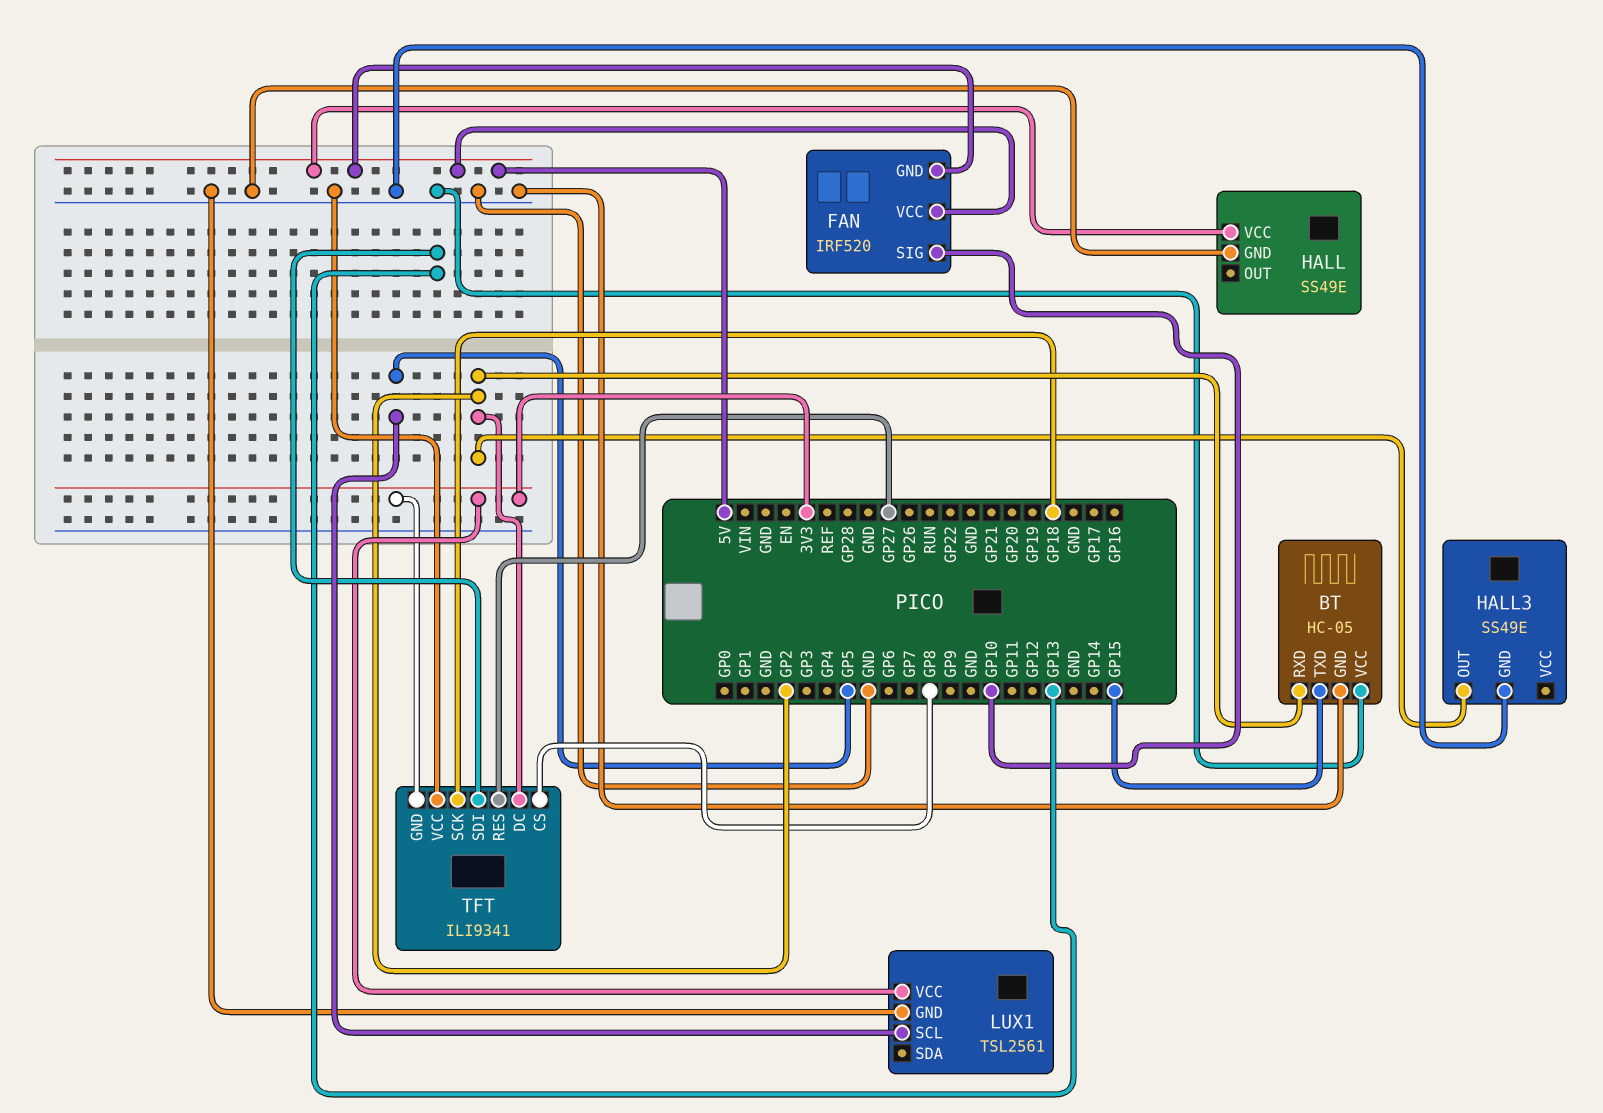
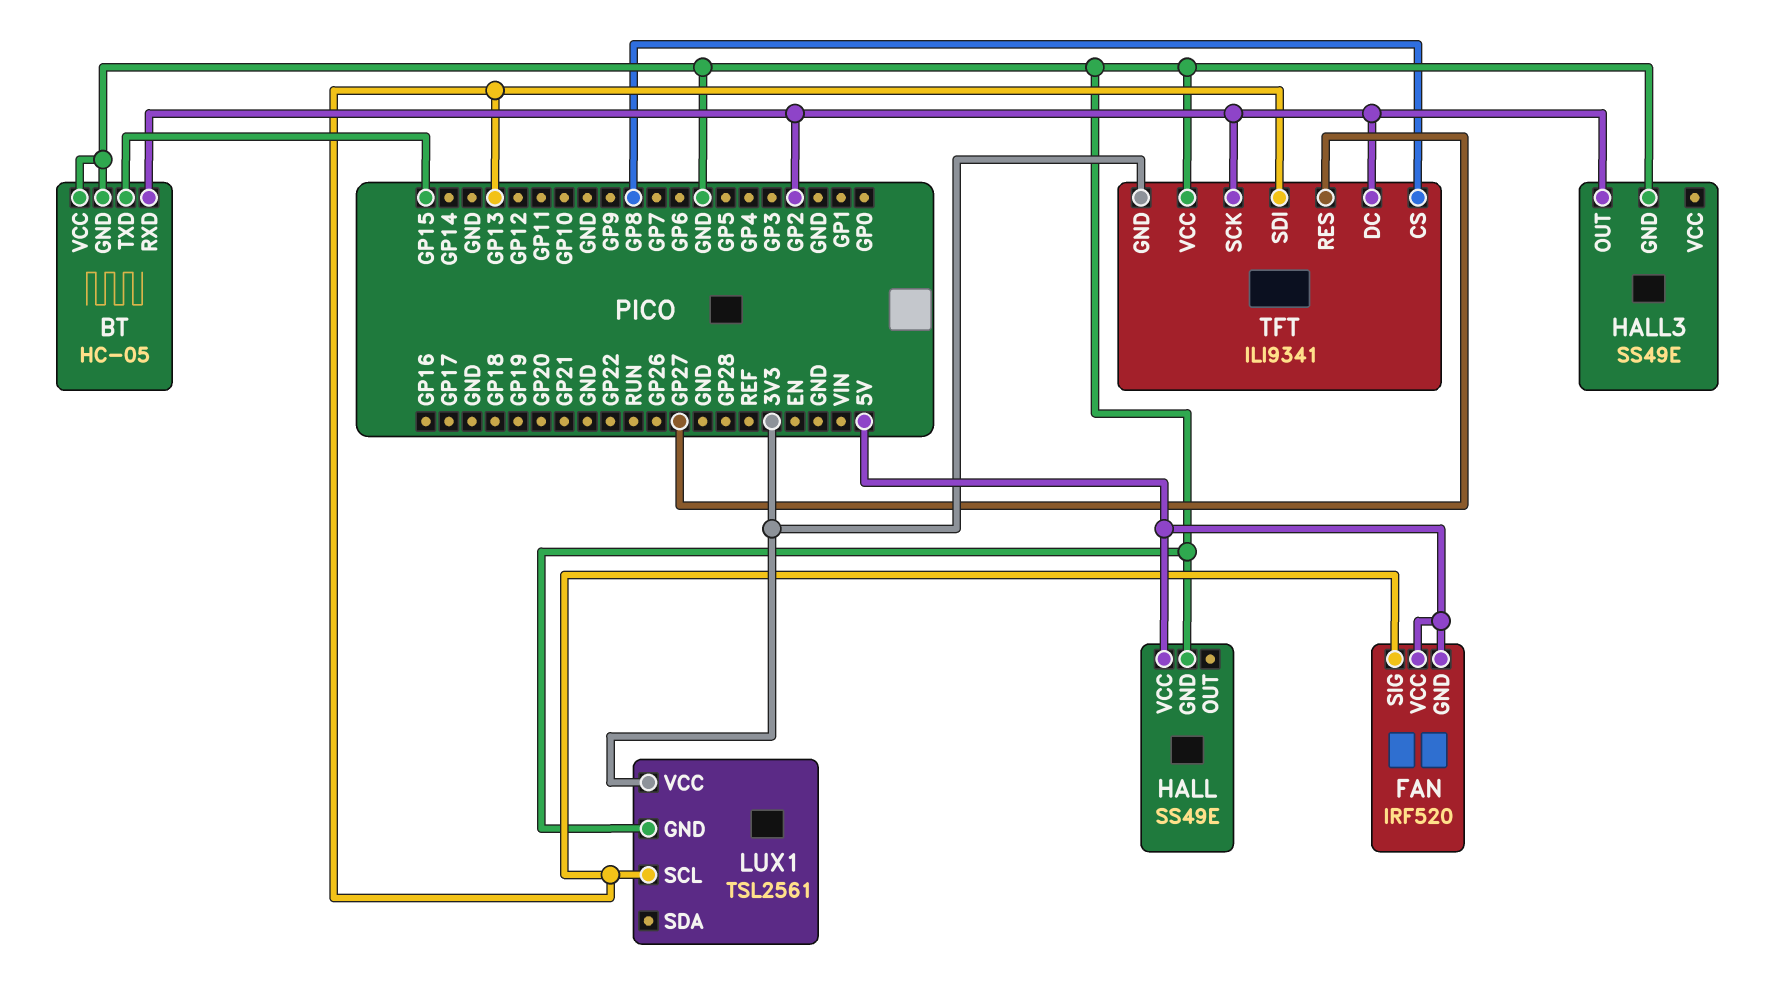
FAN pin SIG: GP10 -> GP13
LUX1 pin SCL: GP5 -> GP13
TFT pin SCK: GP18 -> GP2

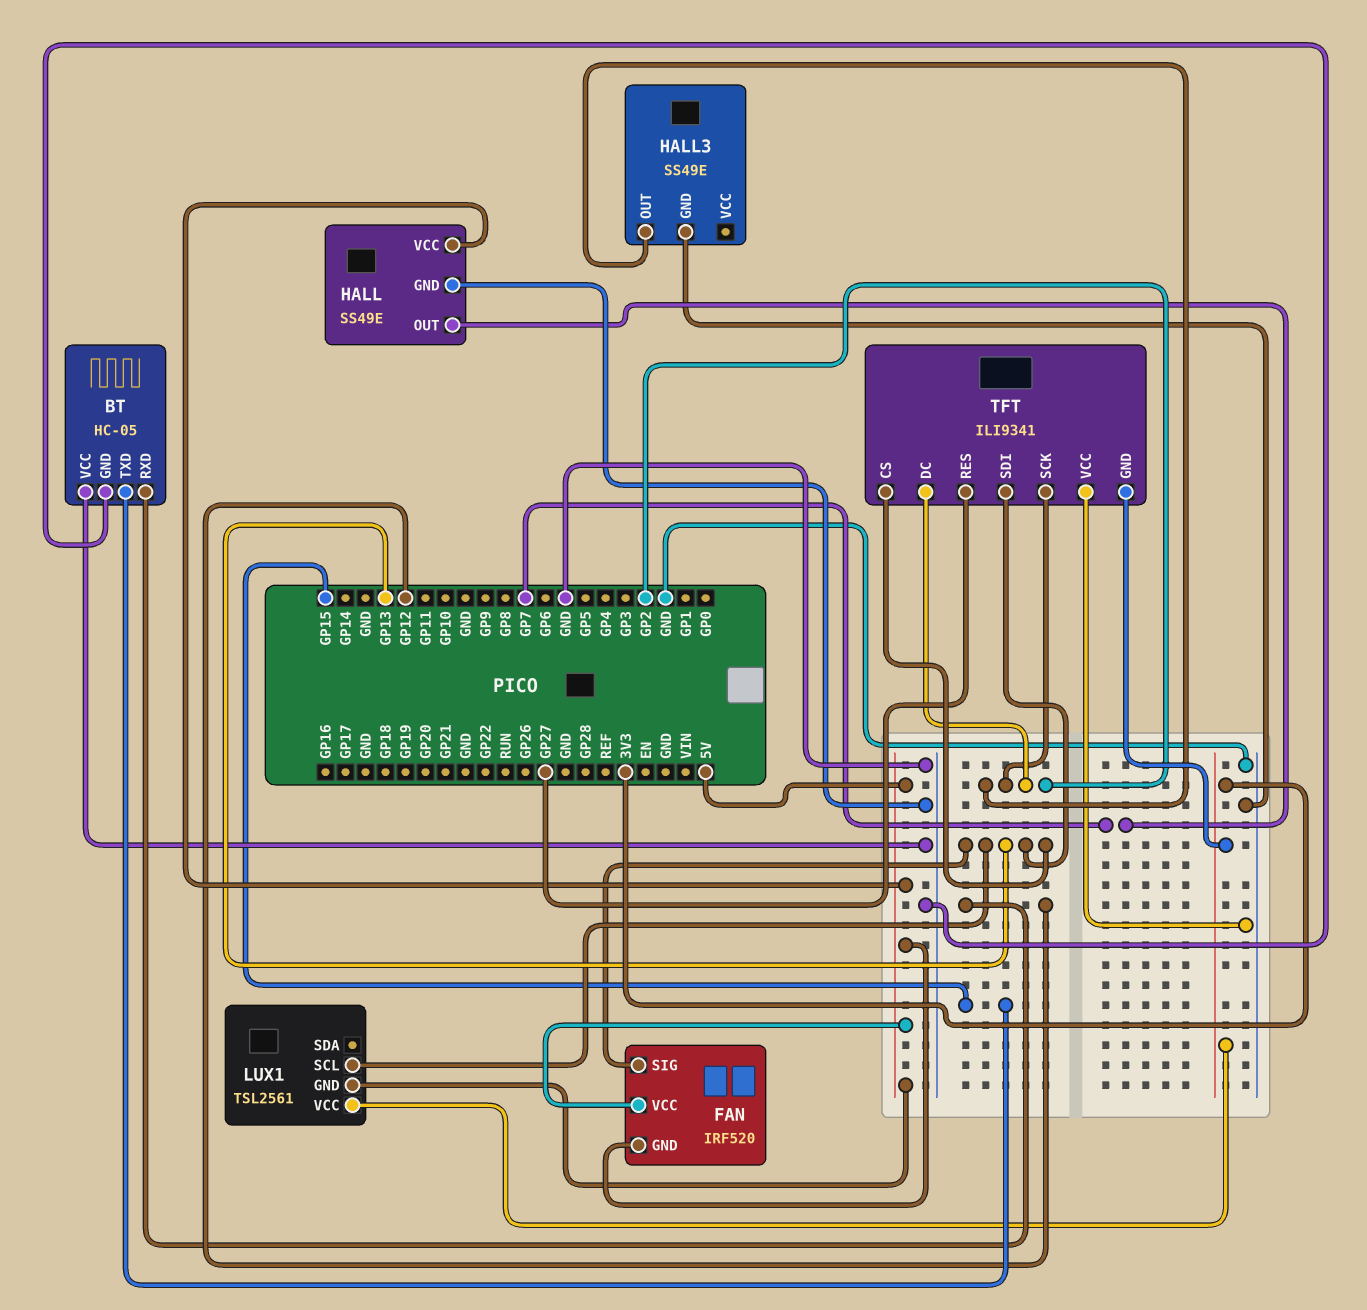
BT pin RXD: GP2 -> GP12
HALL pin OUT: none -> GP7
LUX1 pin GND: GND -> 5V
TFT pin CS: GP8 -> GP13

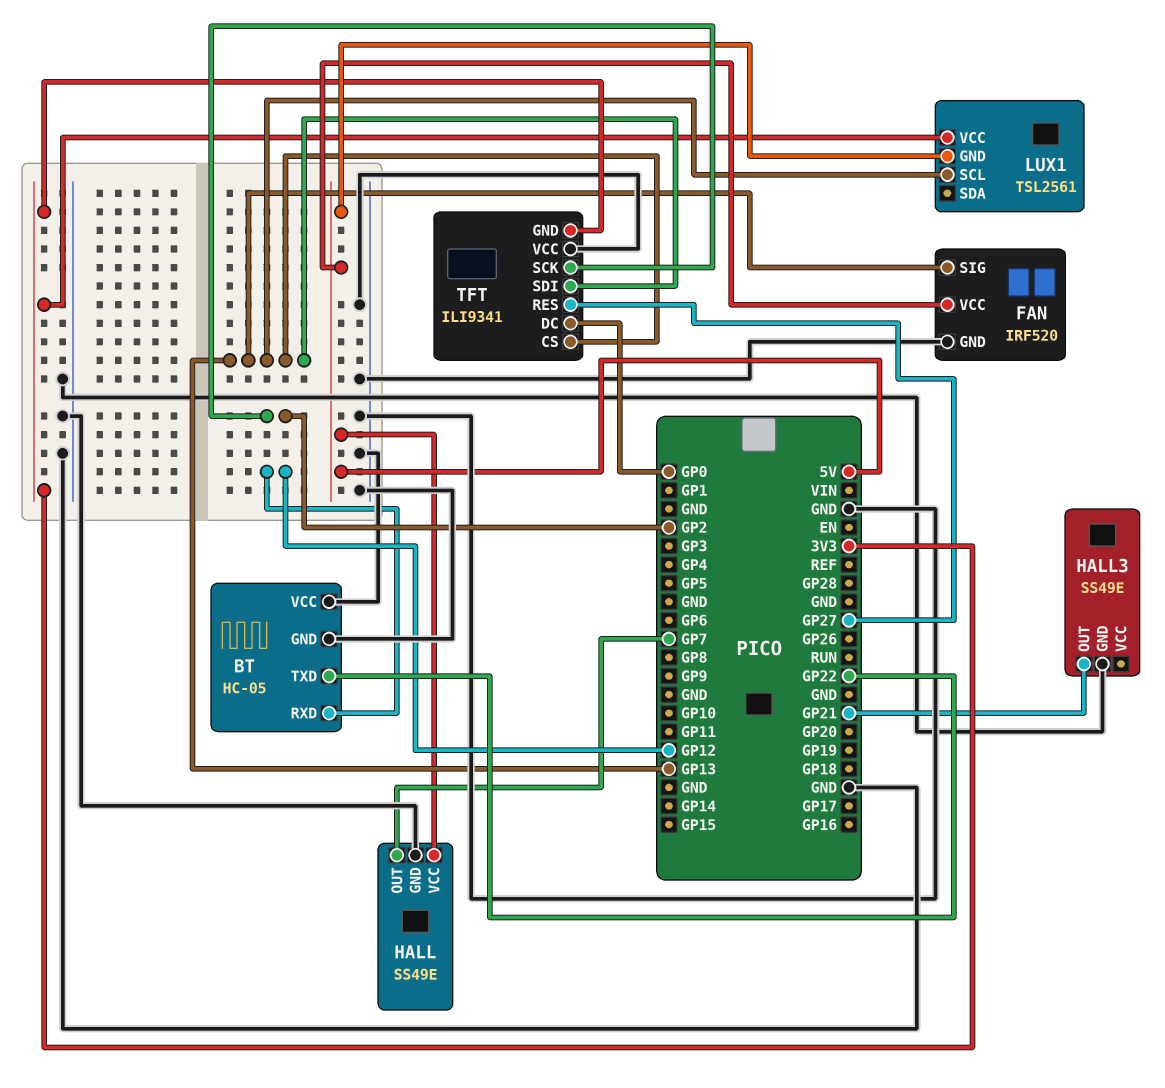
BT pin TXD: GP15 -> GP22
FAN pin GND: 5V -> GND
HALL3 pin OUT: GP2 -> GP21
TFT pin DC: GP2 -> GP0

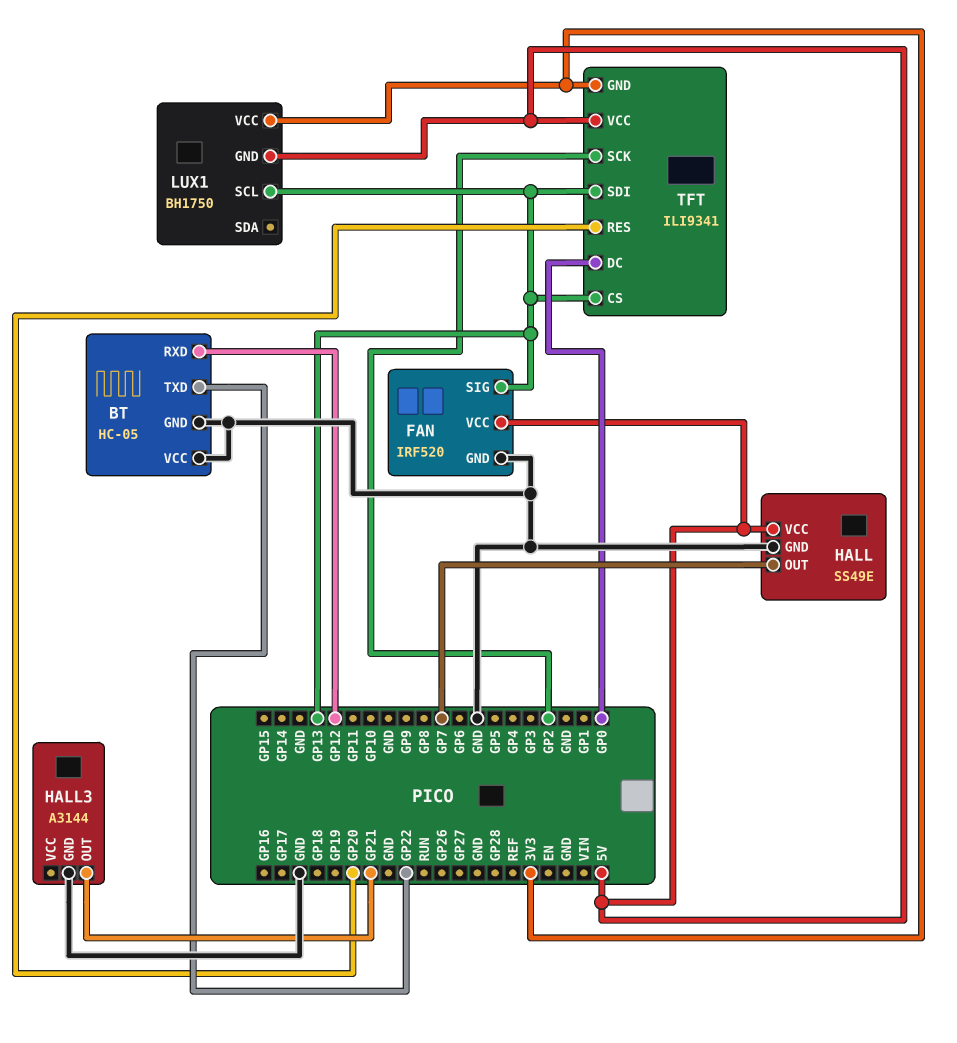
HALL3: SS49E -> A3144
LUX1: TSL2561 -> BH1750
TFT pin RES: GP27 -> GP20
TFT pin VCC: GND -> 5V

